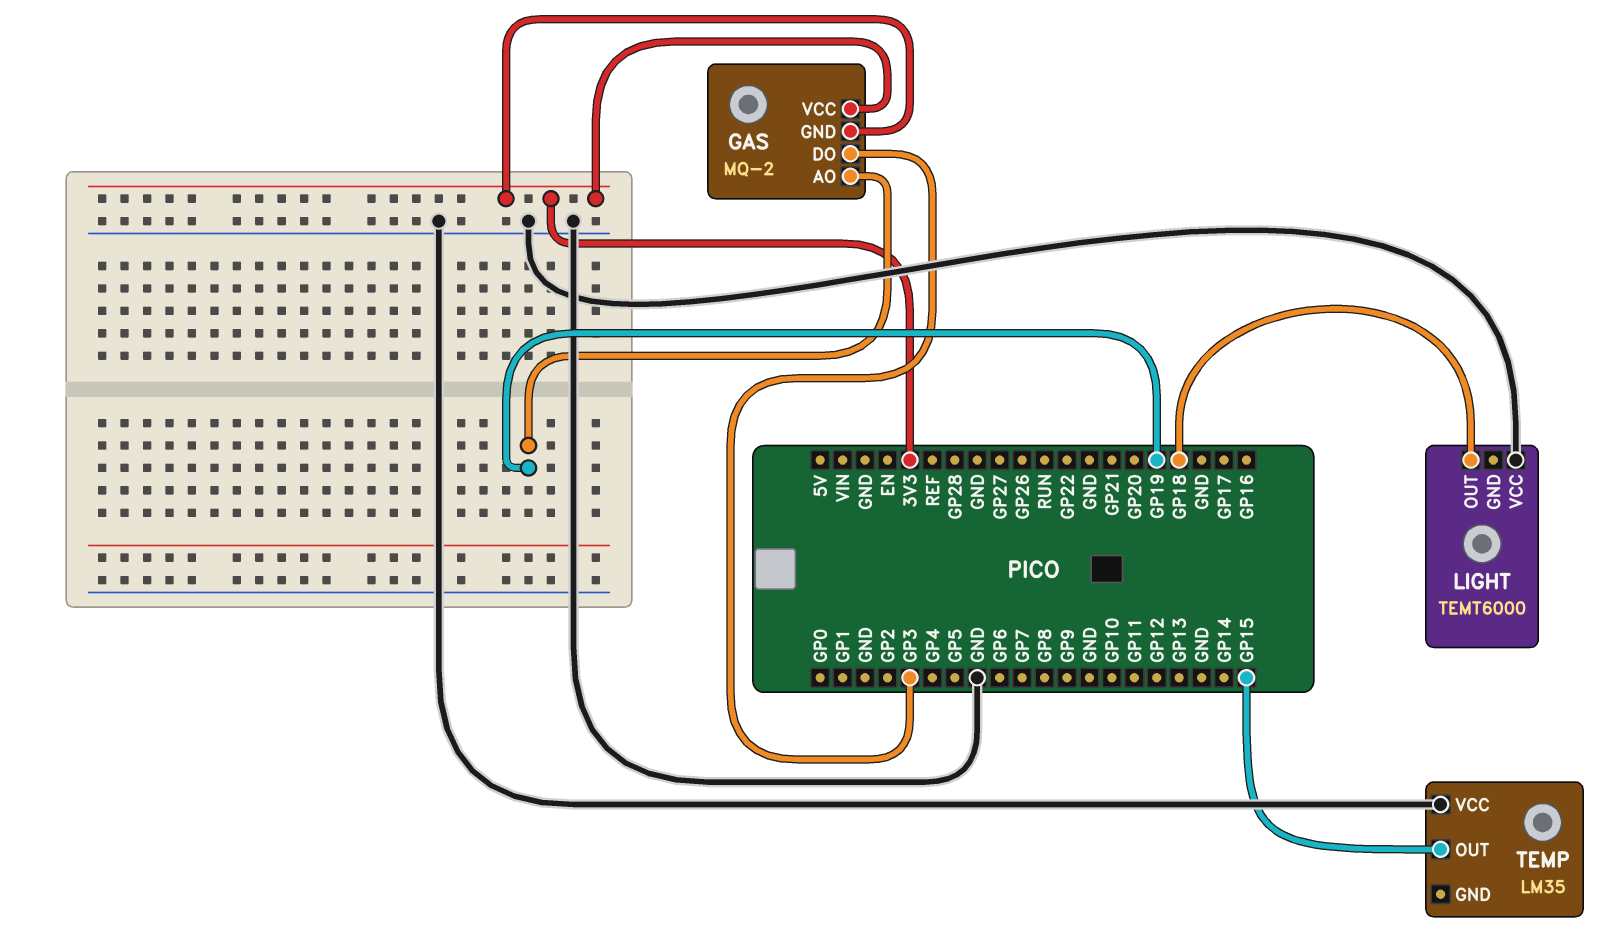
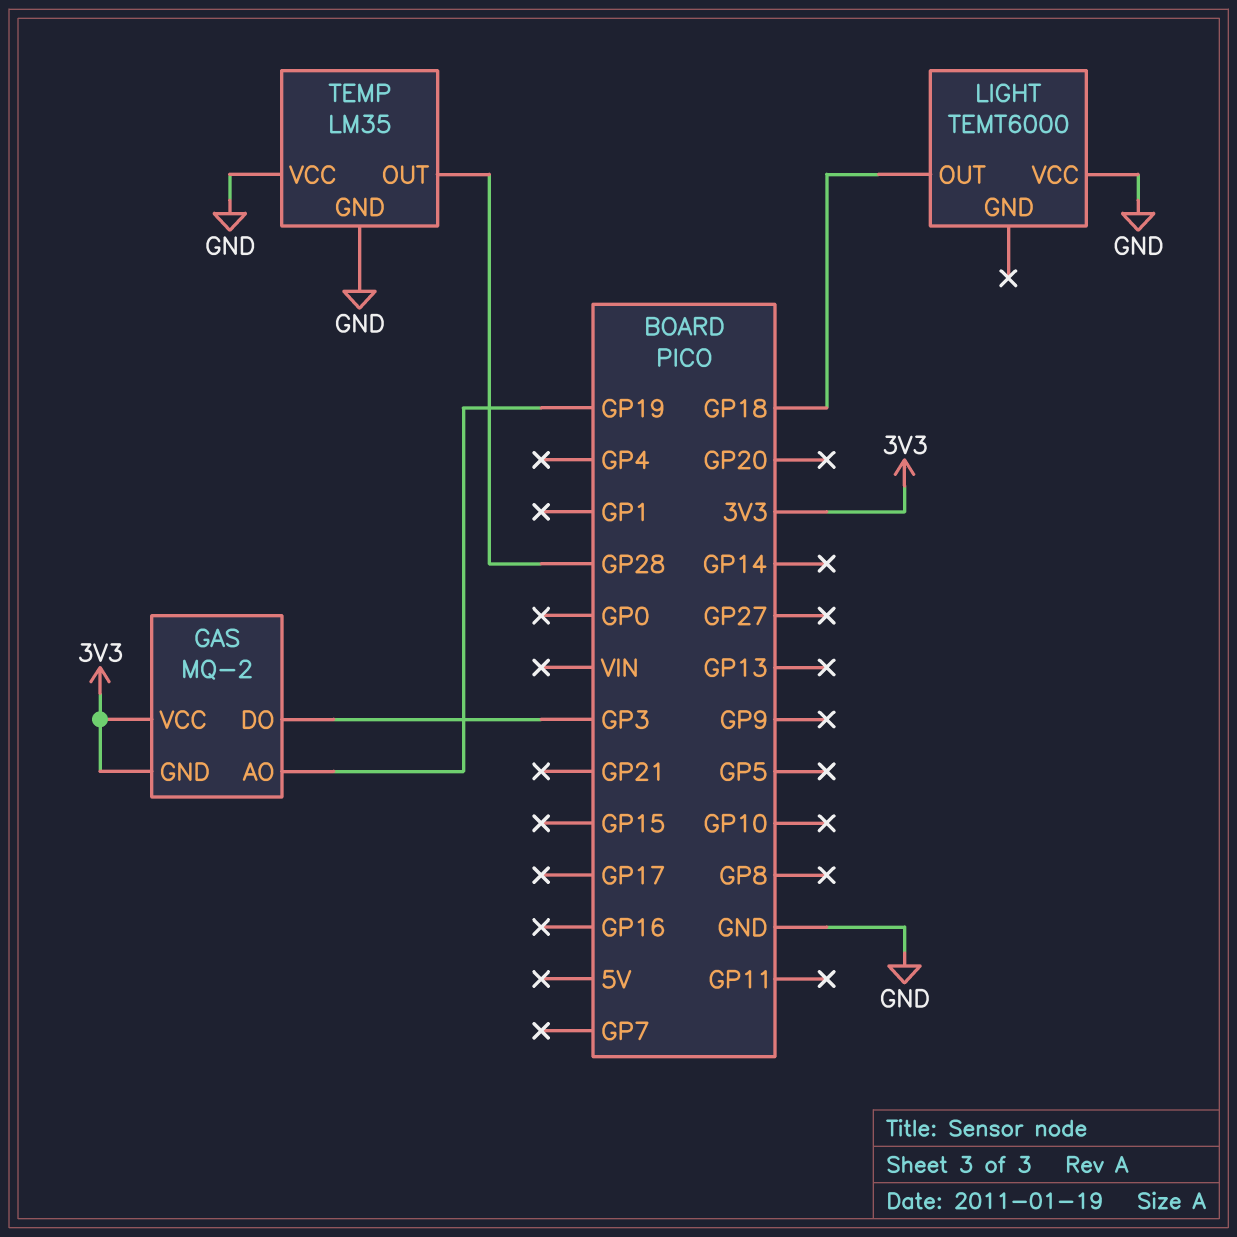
TEMP pin GND: none -> GND
TEMP pin OUT: GP15 -> GP28

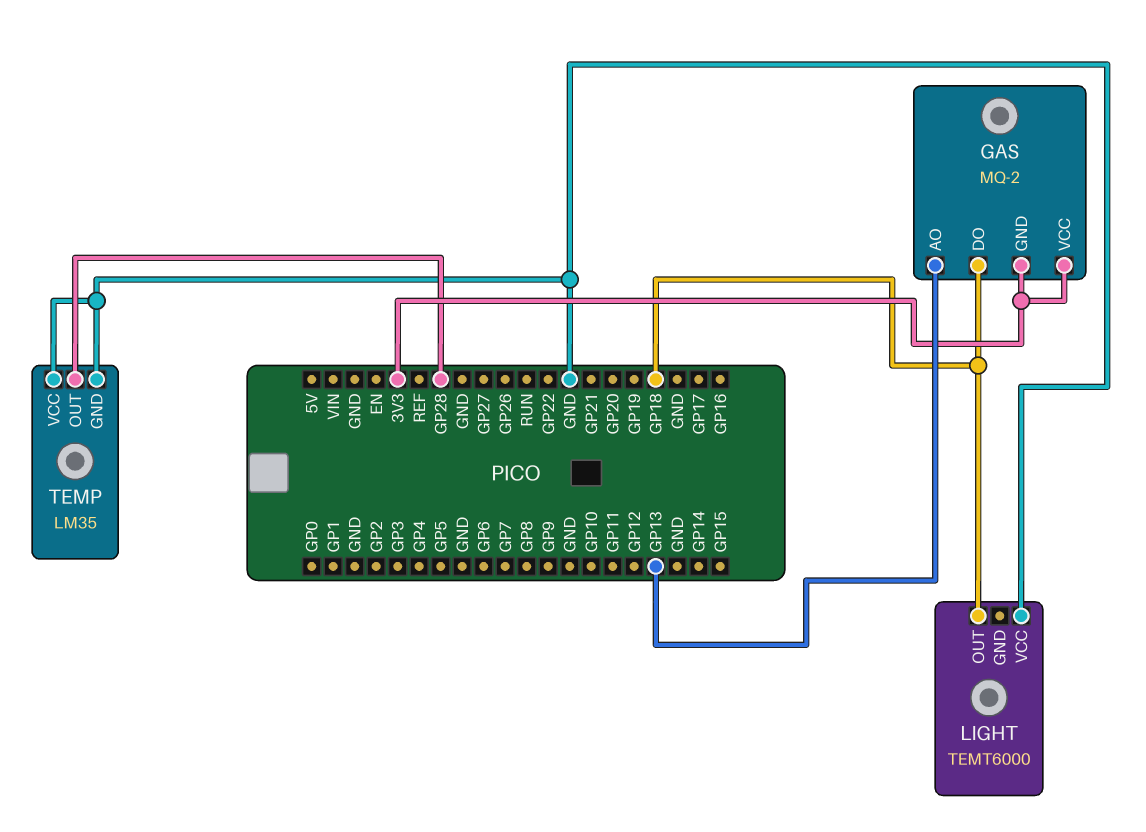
GAS pin AO: GP19 -> GP13
GAS pin DO: GP3 -> GP18

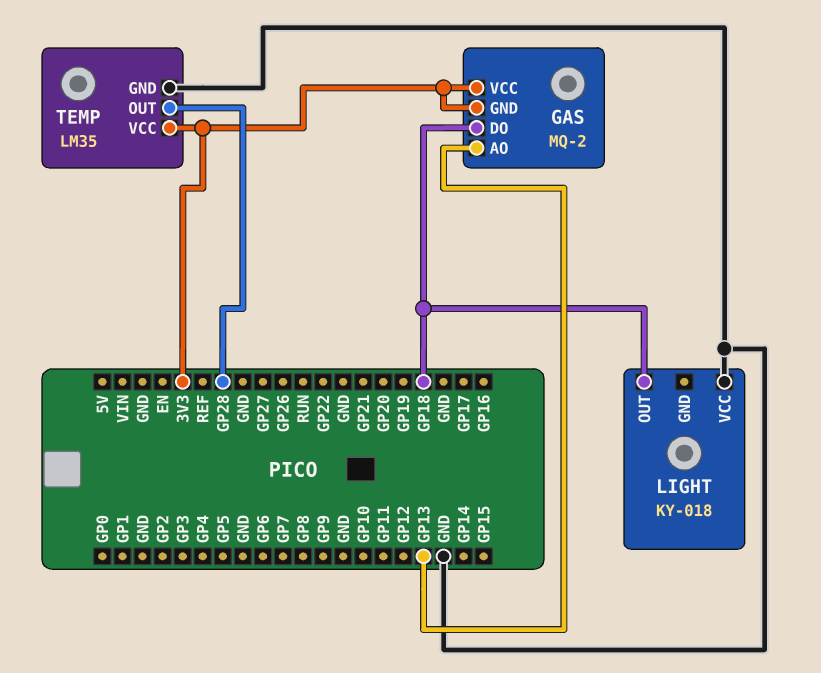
LIGHT: TEMT6000 -> KY-018
TEMP pin VCC: GND -> 3V3

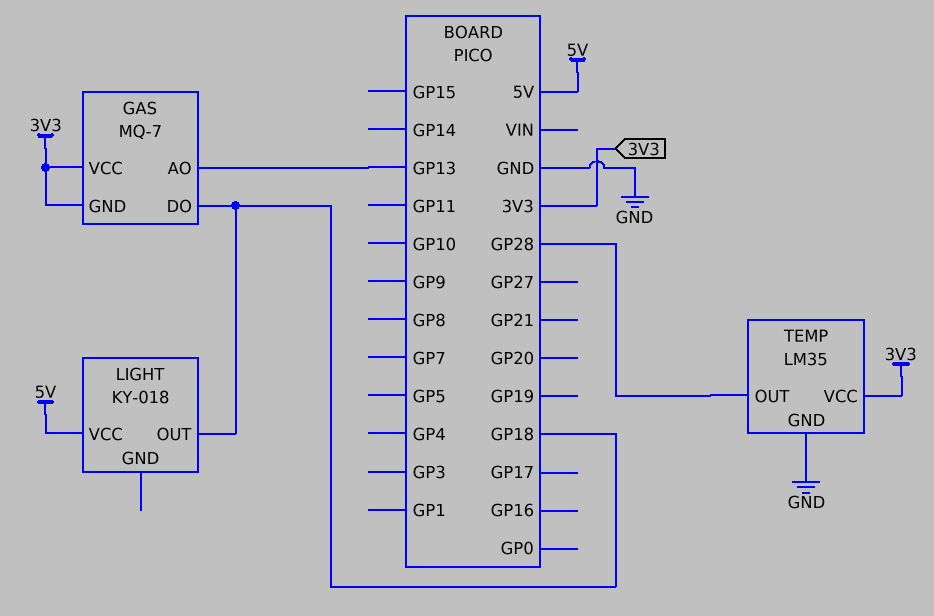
GAS: MQ-2 -> MQ-7
LIGHT pin VCC: GND -> 5V

